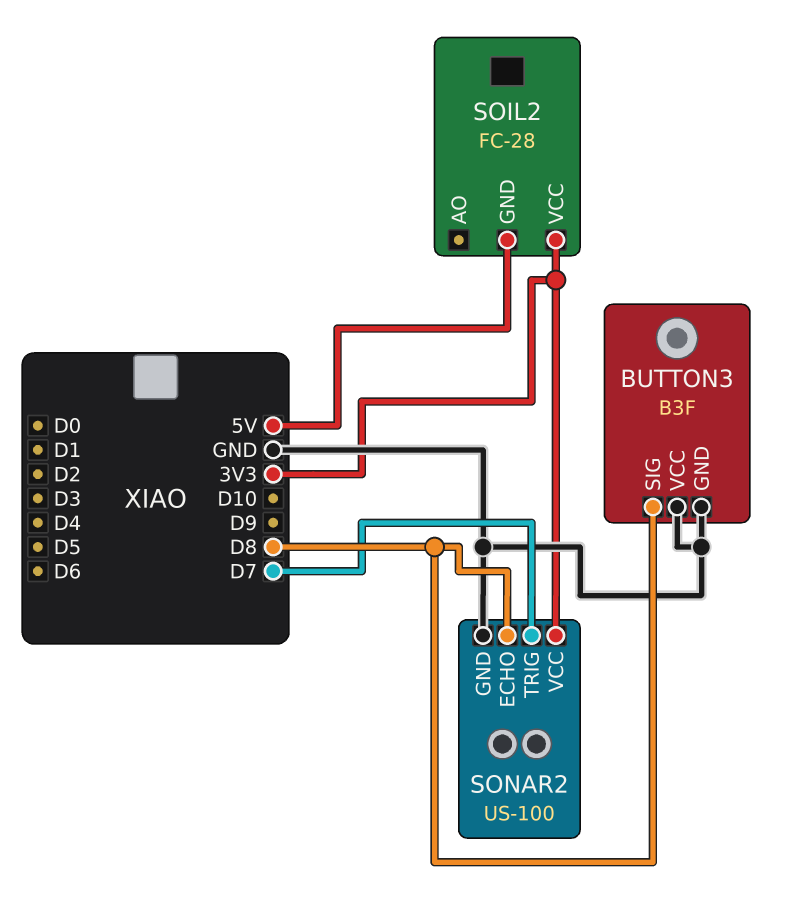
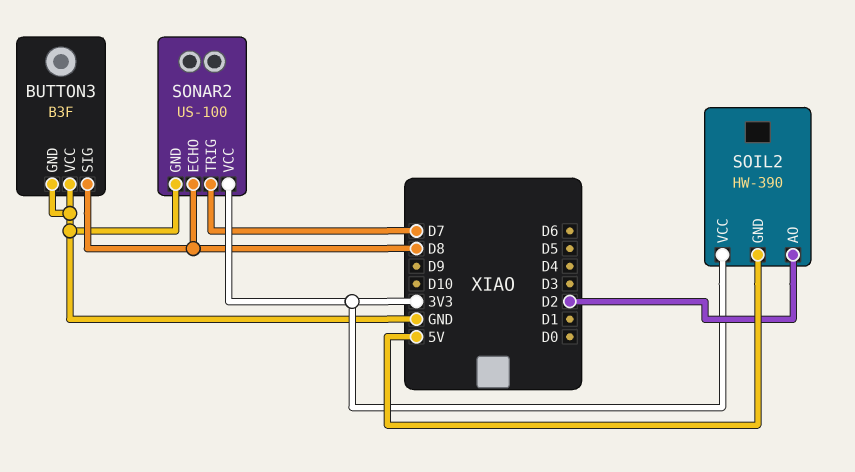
SOIL2: FC-28 -> HW-390
SOIL2 pin AO: none -> D2

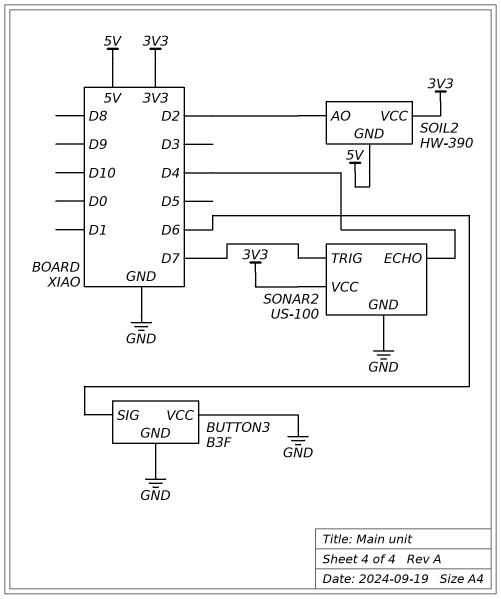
BUTTON3 pin SIG: D8 -> D6
SONAR2 pin ECHO: D8 -> D4

